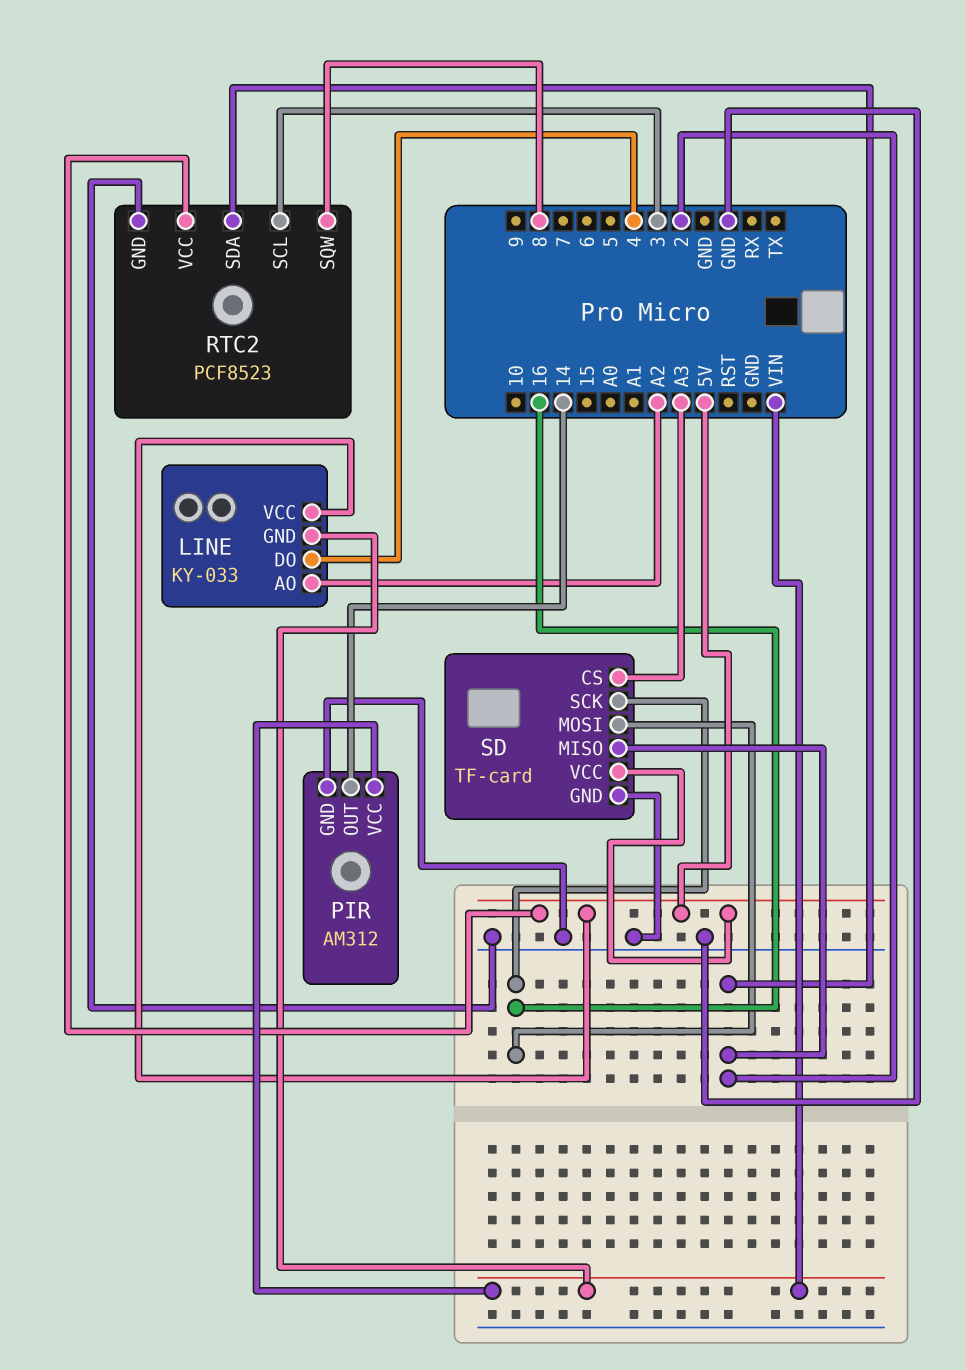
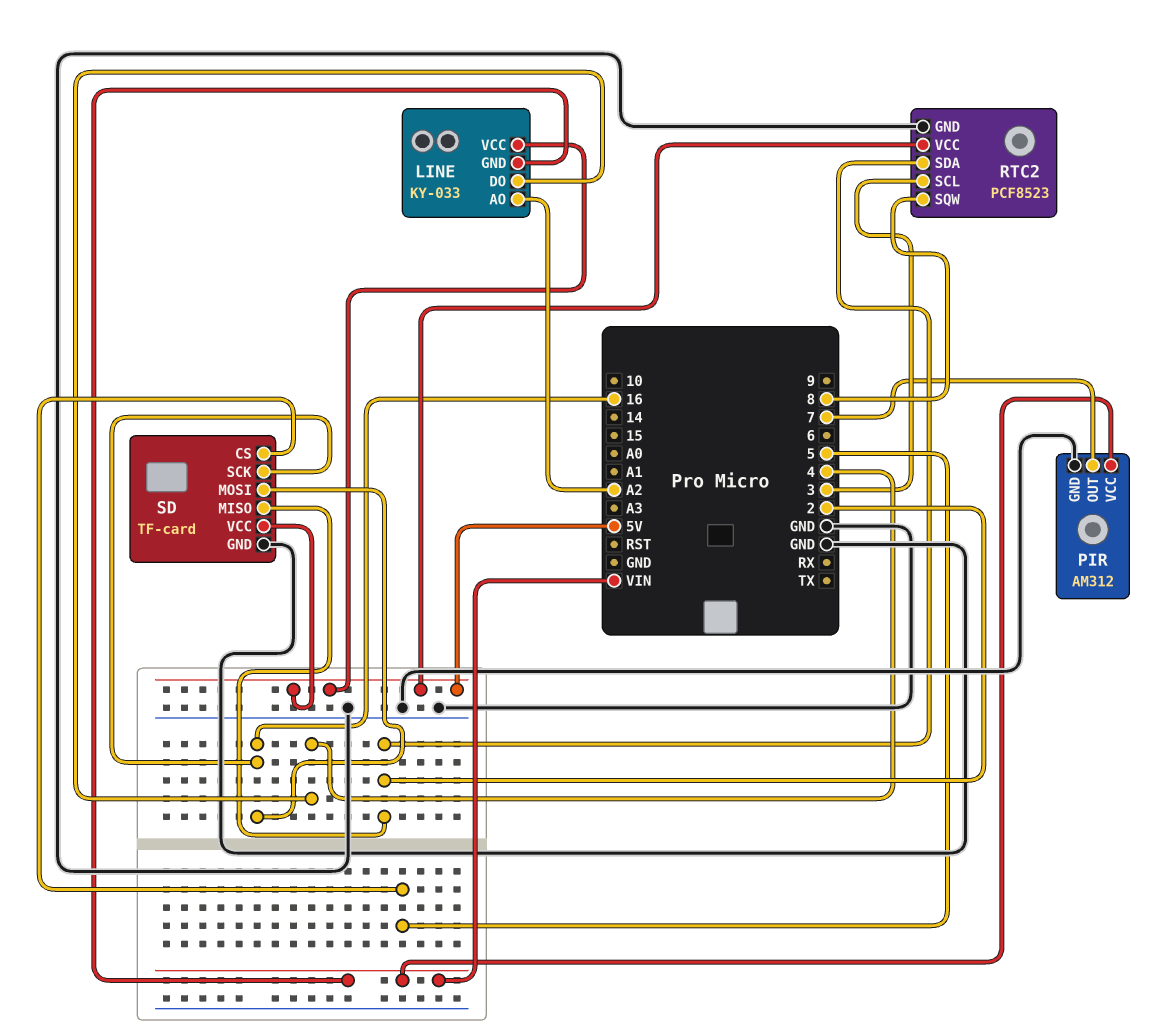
PIR pin OUT: 14 -> 7
SD pin CS: A3 -> 5

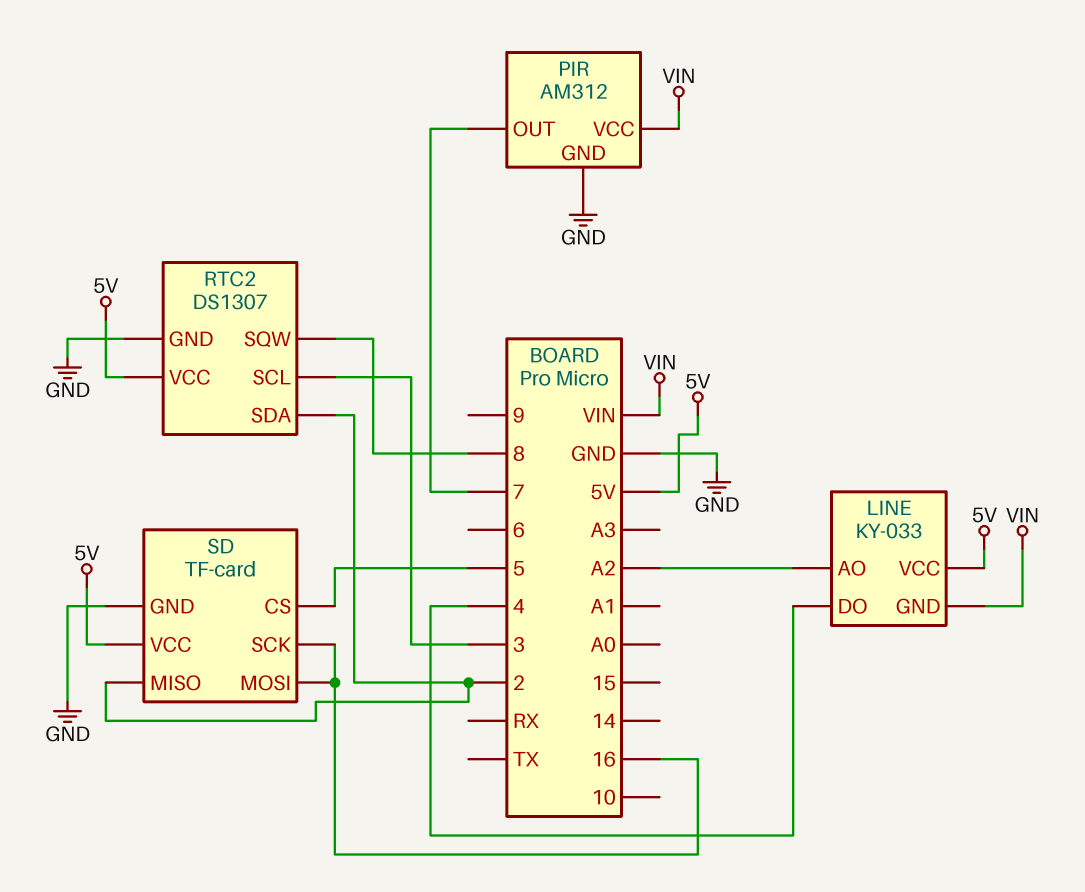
RTC2: PCF8523 -> DS1307

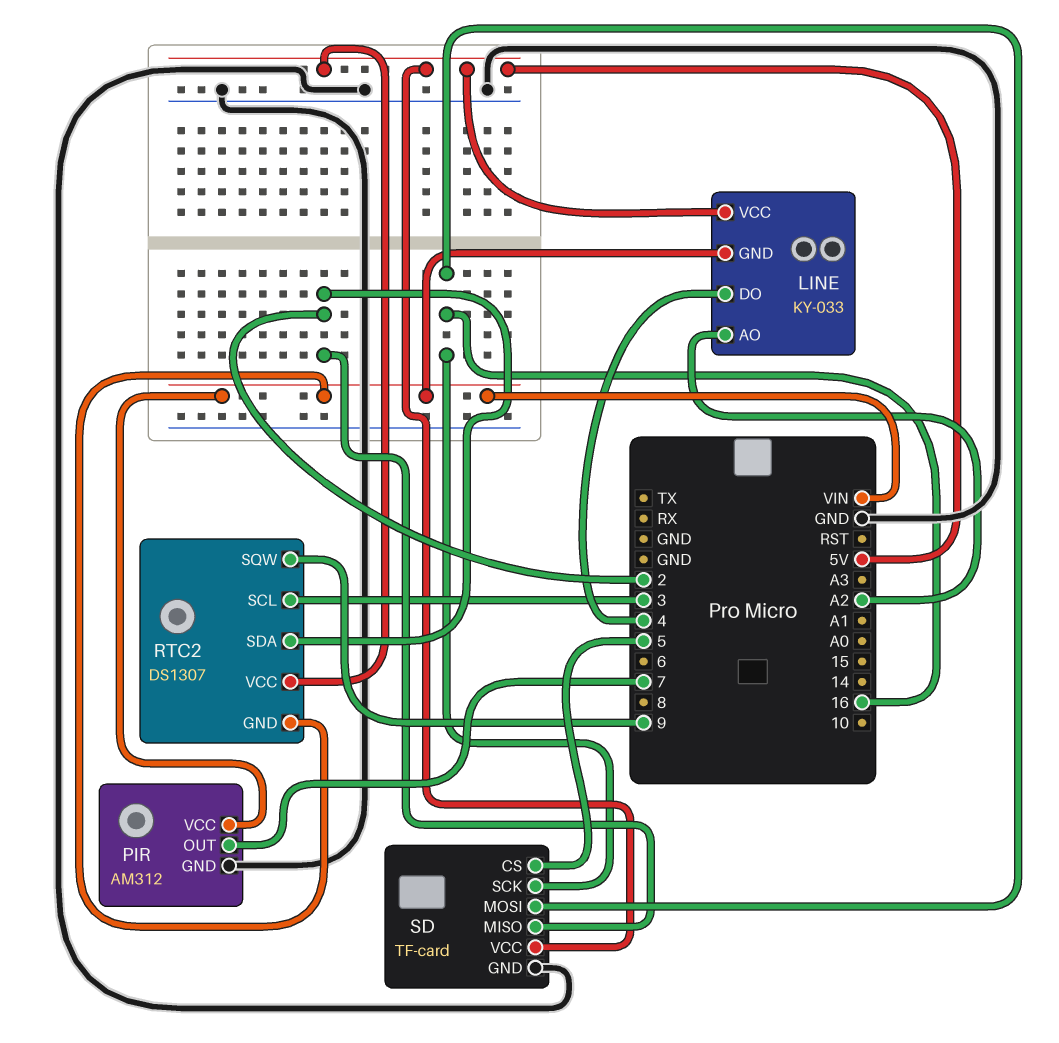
RTC2 pin GND: GND -> VIN
RTC2 pin SQW: 8 -> 9

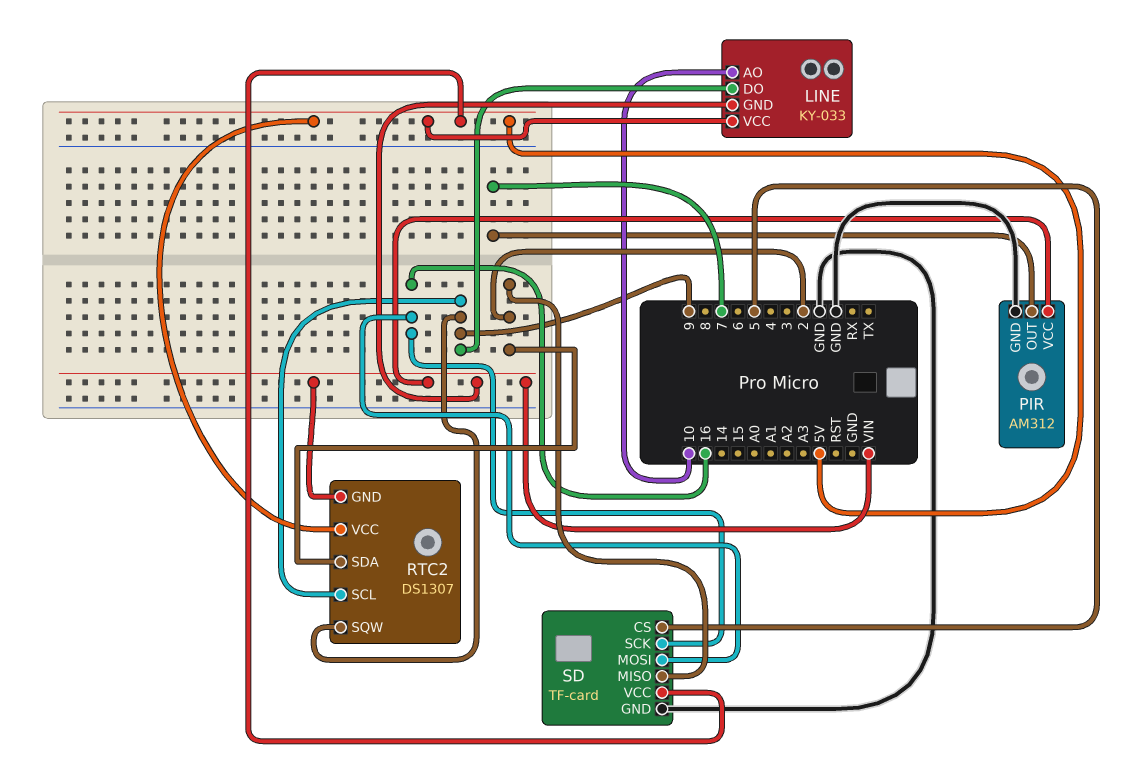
LINE pin AO: A2 -> 10
LINE pin DO: 4 -> 9
RTC2 pin SCL: 3 -> 9

